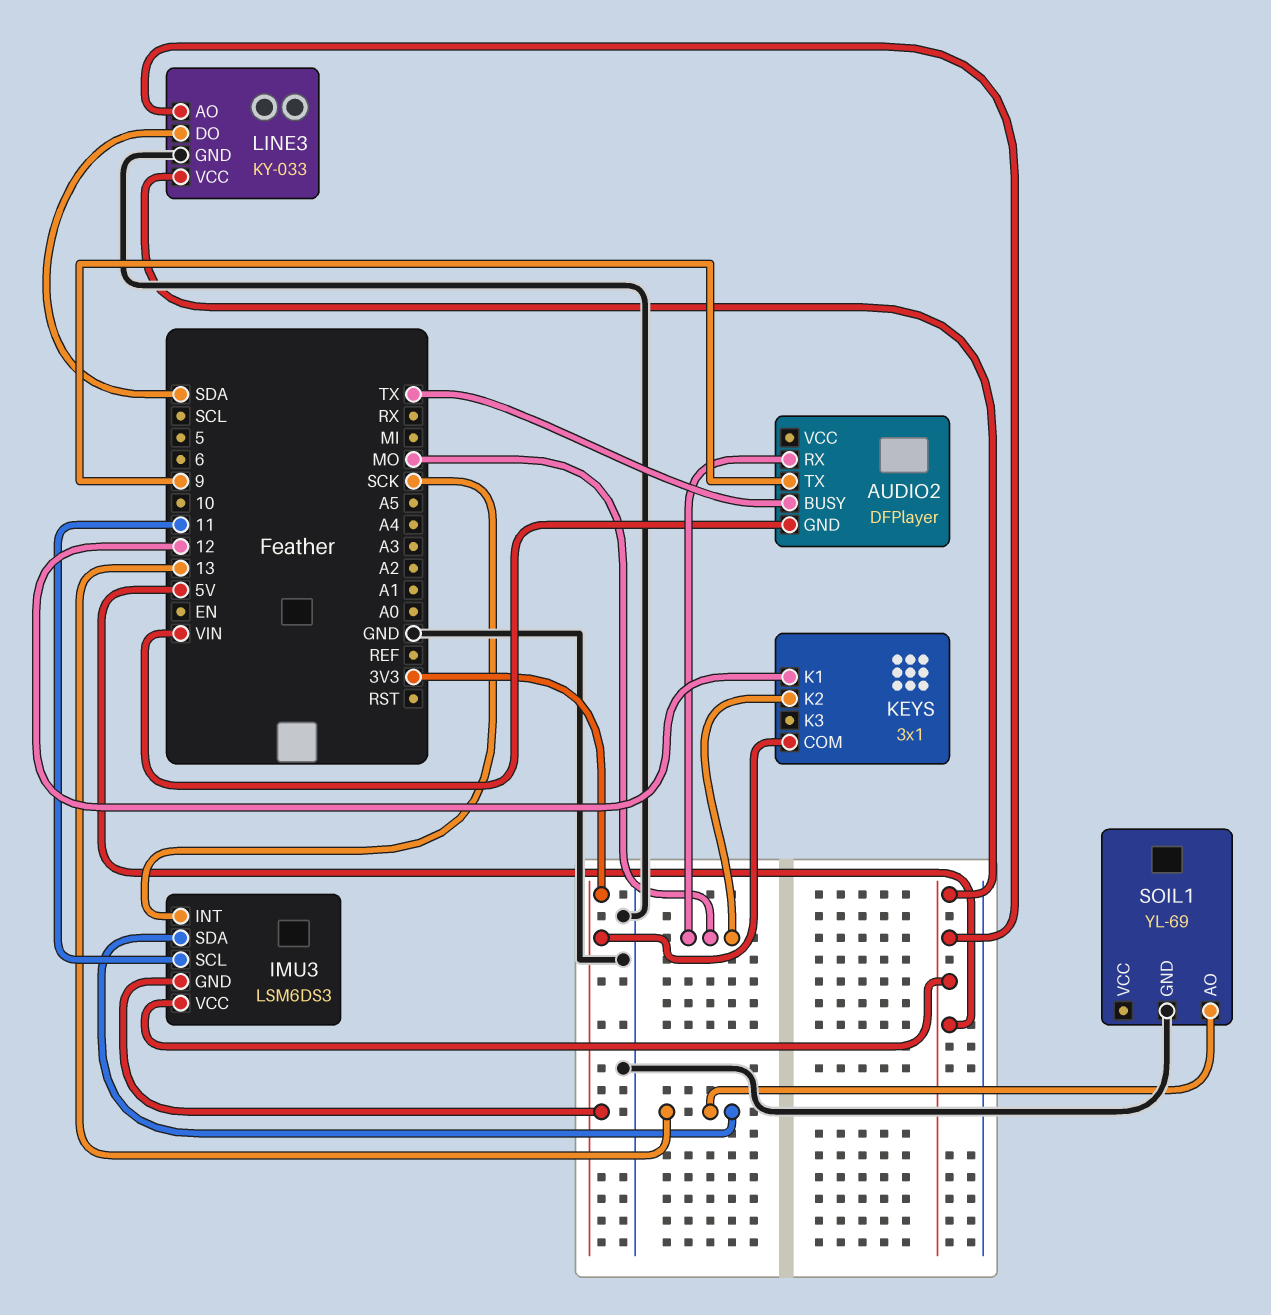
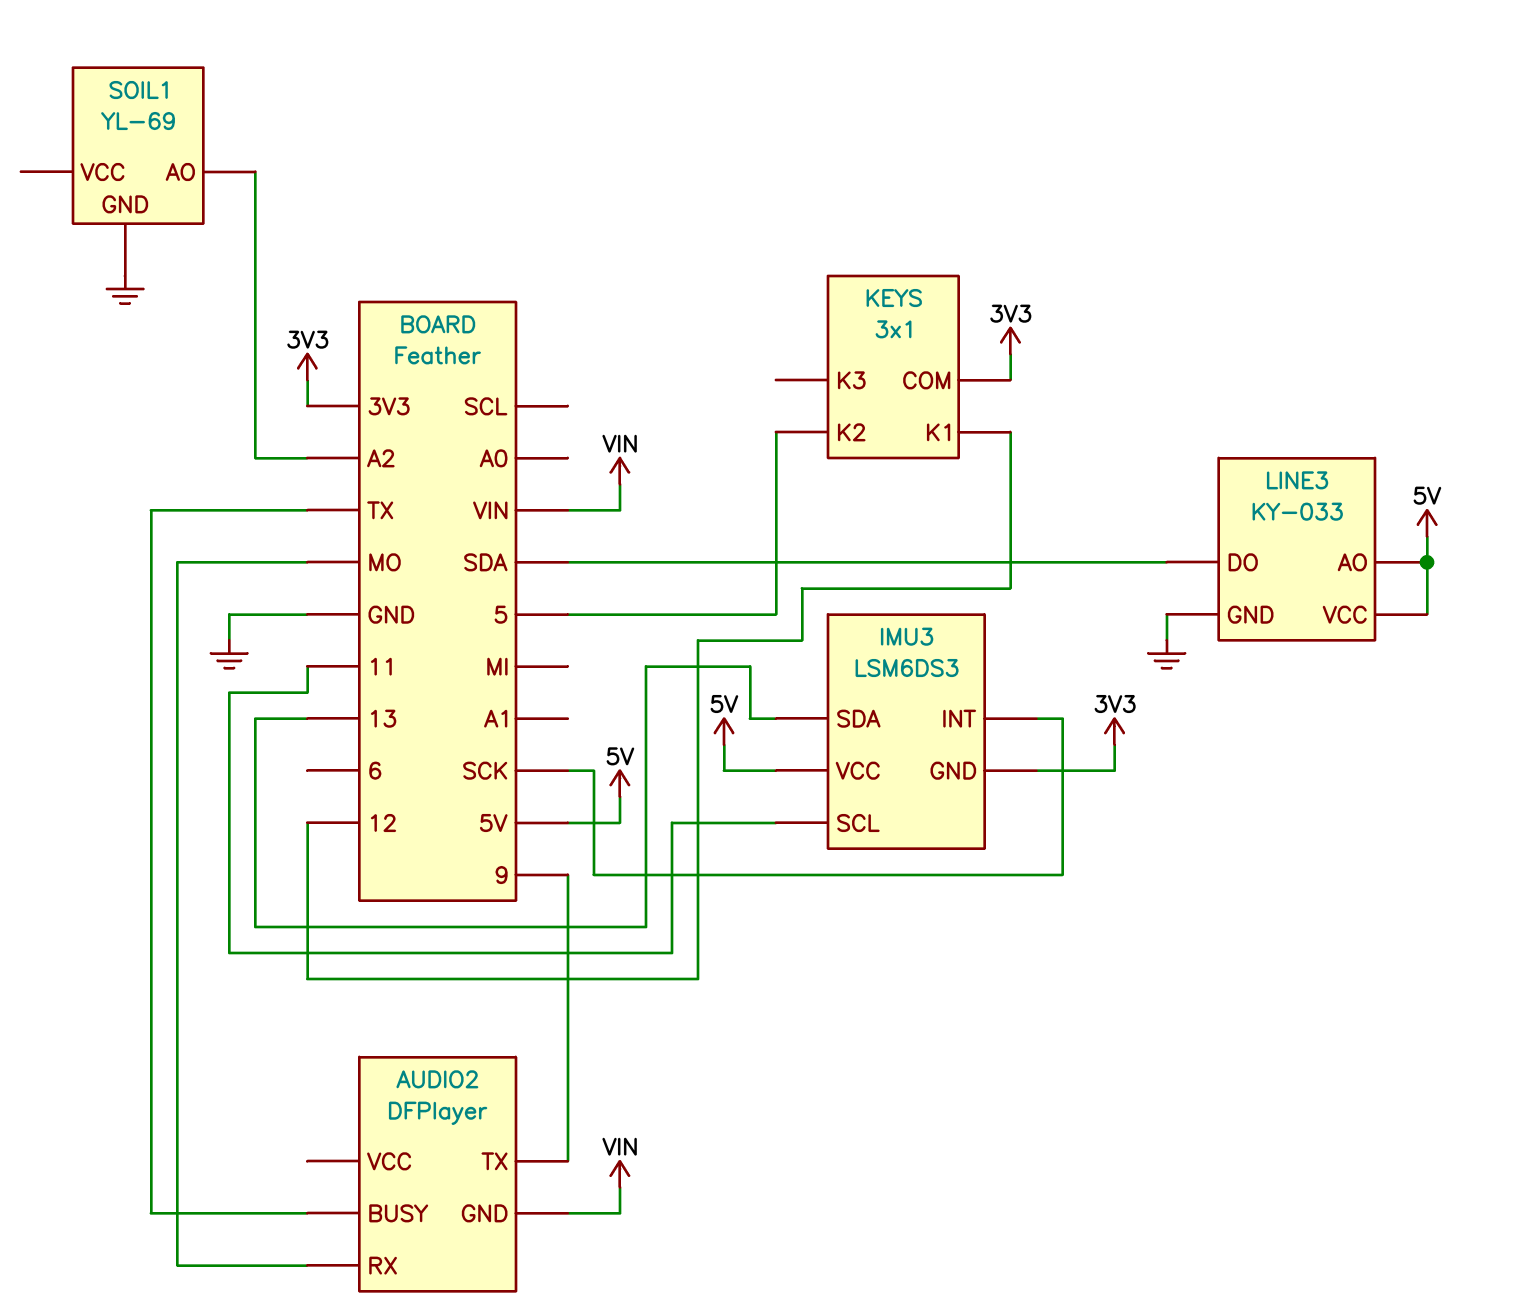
KEYS pin K2: MO -> 5
SOIL1 pin AO: 13 -> A2

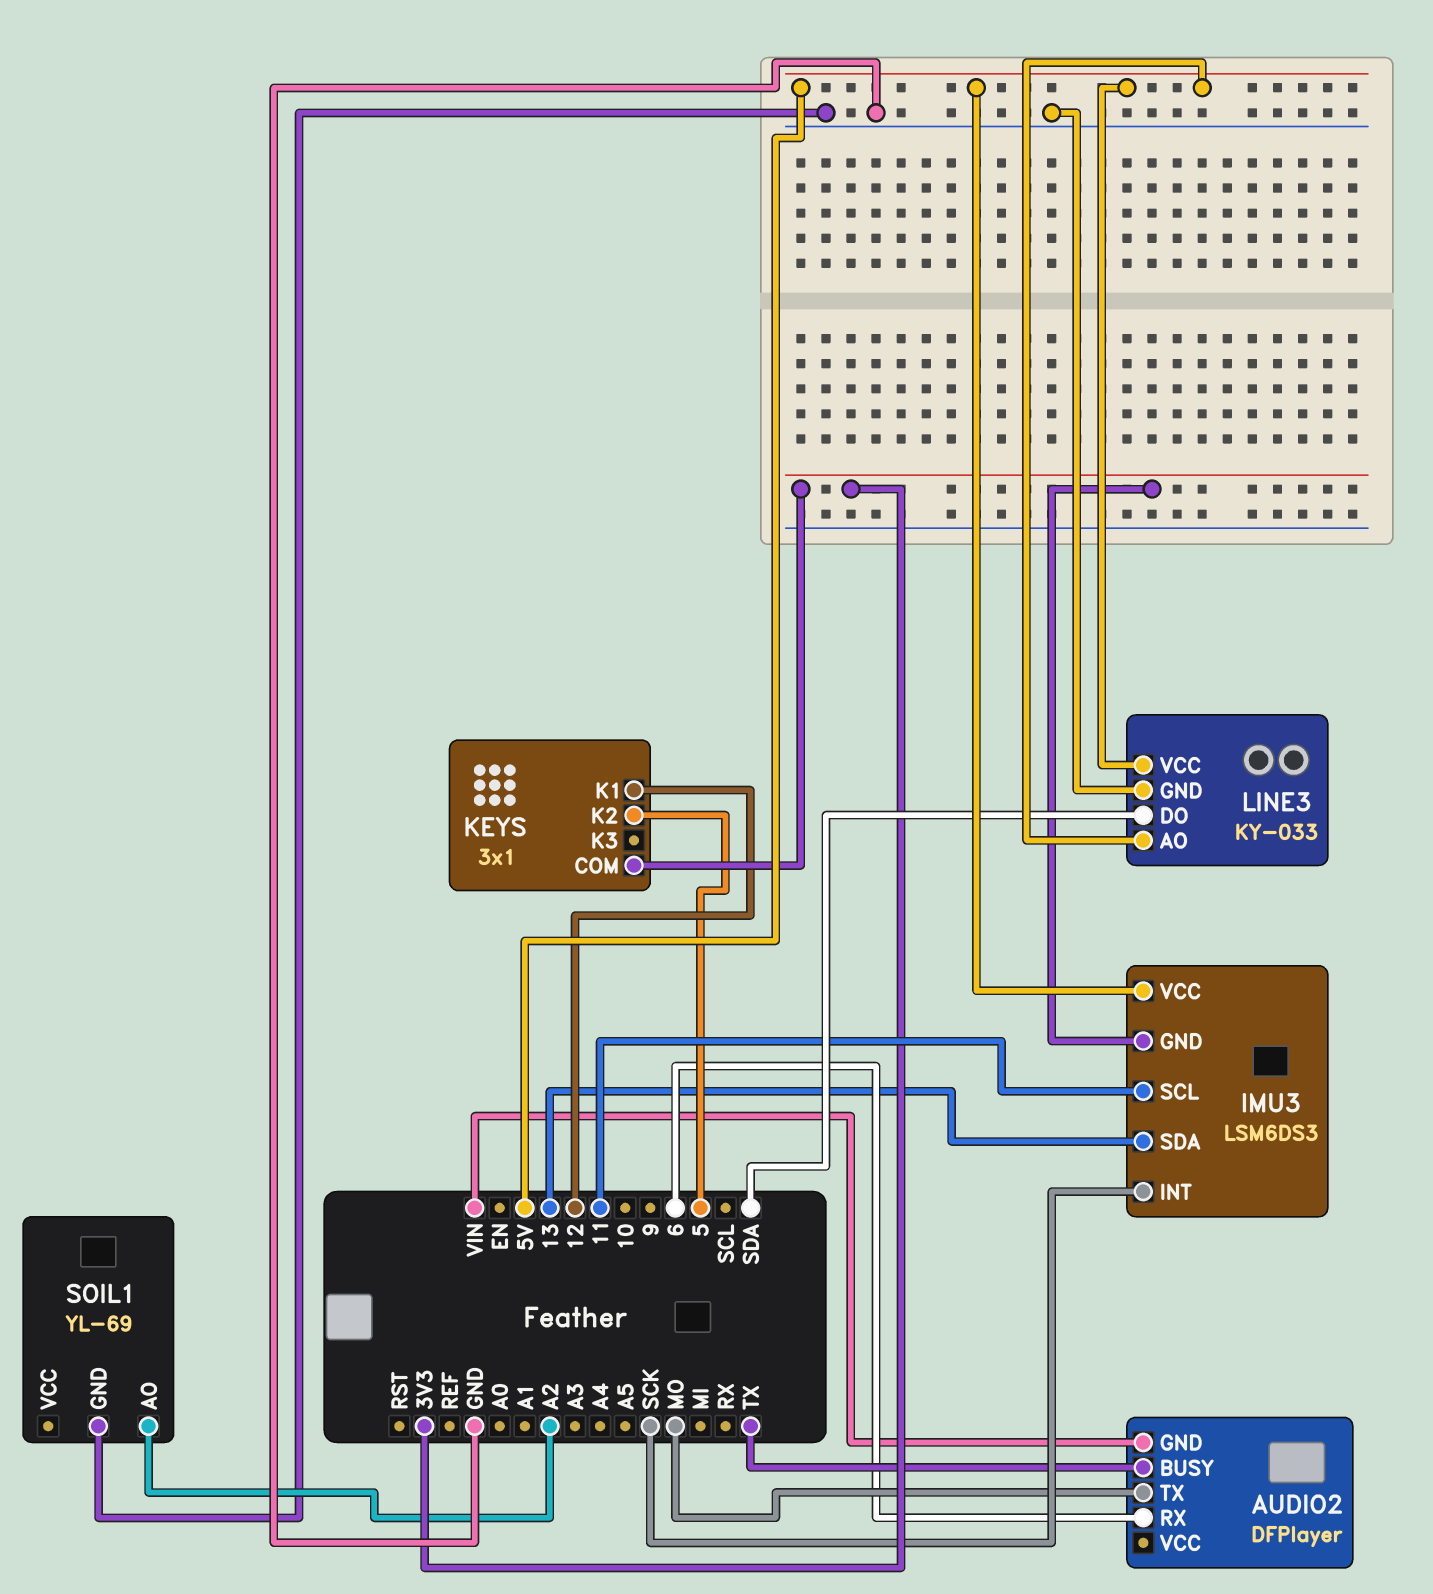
AUDIO2 pin RX: MO -> 6
AUDIO2 pin TX: 9 -> MO

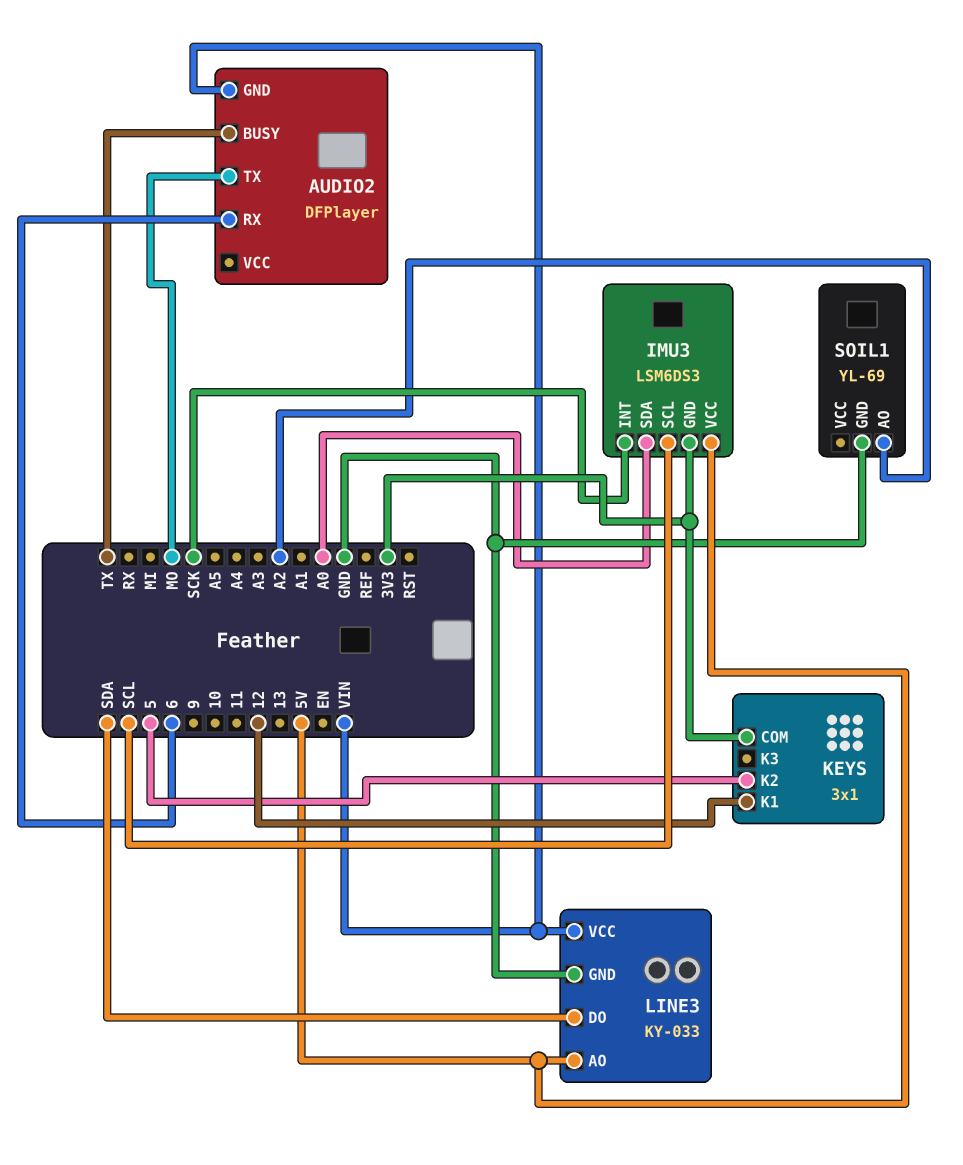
IMU3 pin SCL: 11 -> SCL
IMU3 pin SDA: 13 -> A0
LINE3 pin VCC: 5V -> VIN

